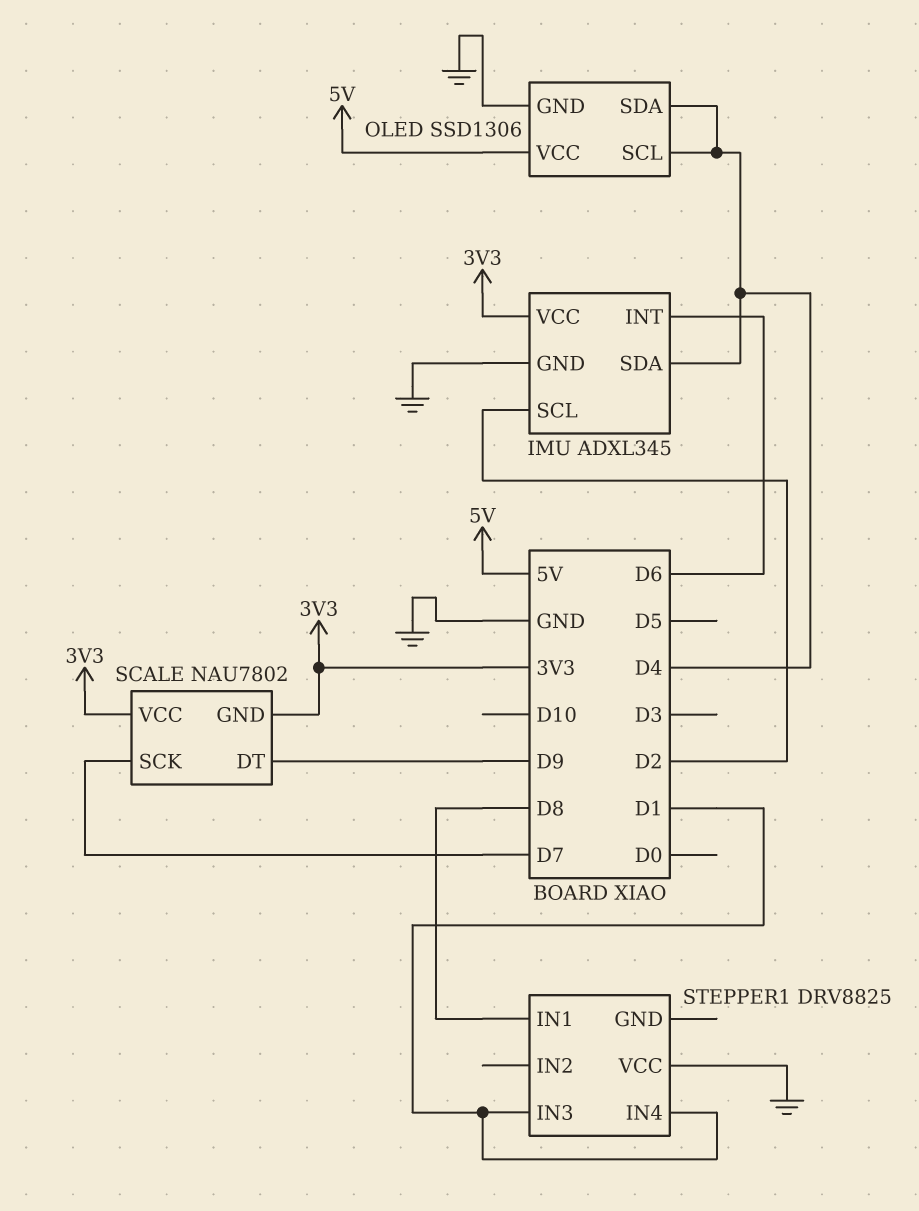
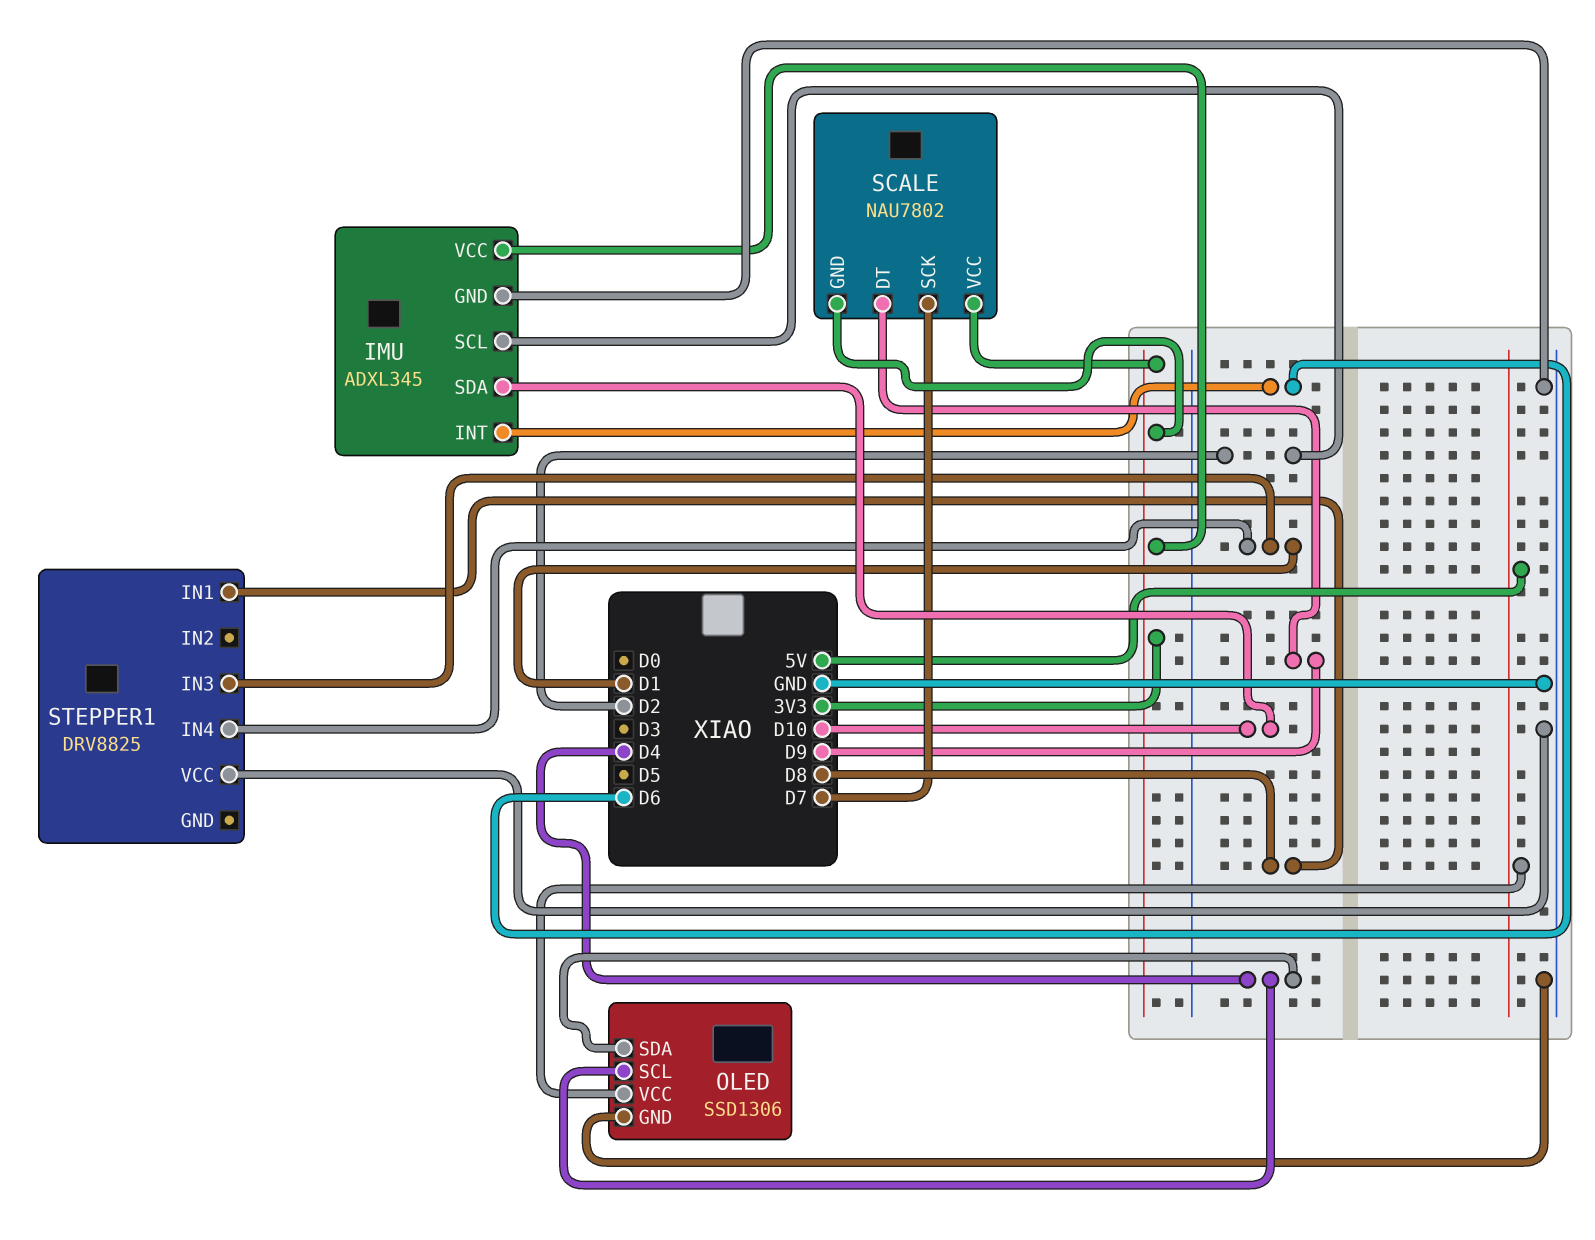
IMU pin SDA: D4 -> D10

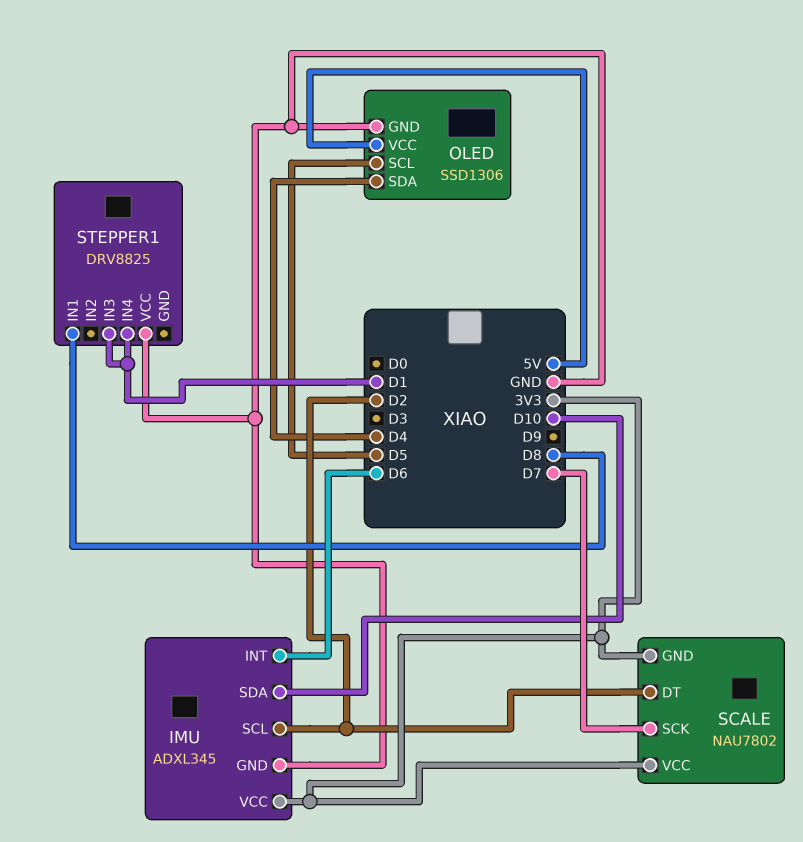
OLED pin SCL: D4 -> D5
SCALE pin DT: D9 -> D2

